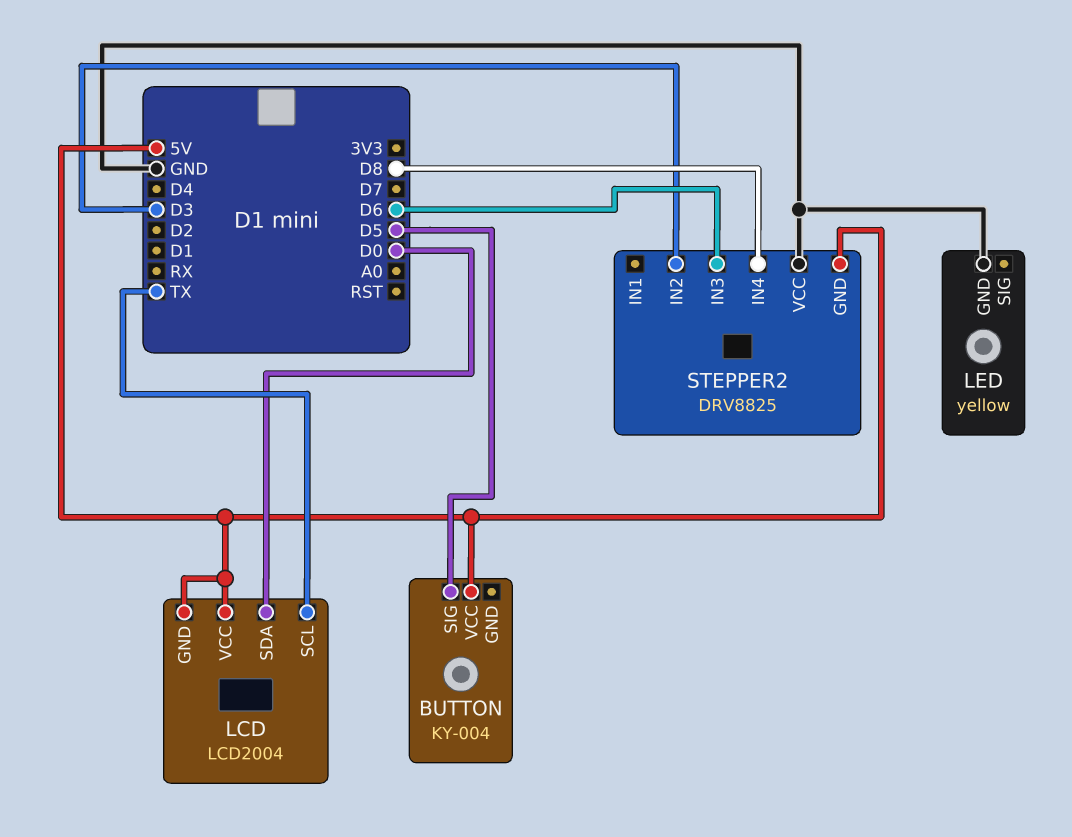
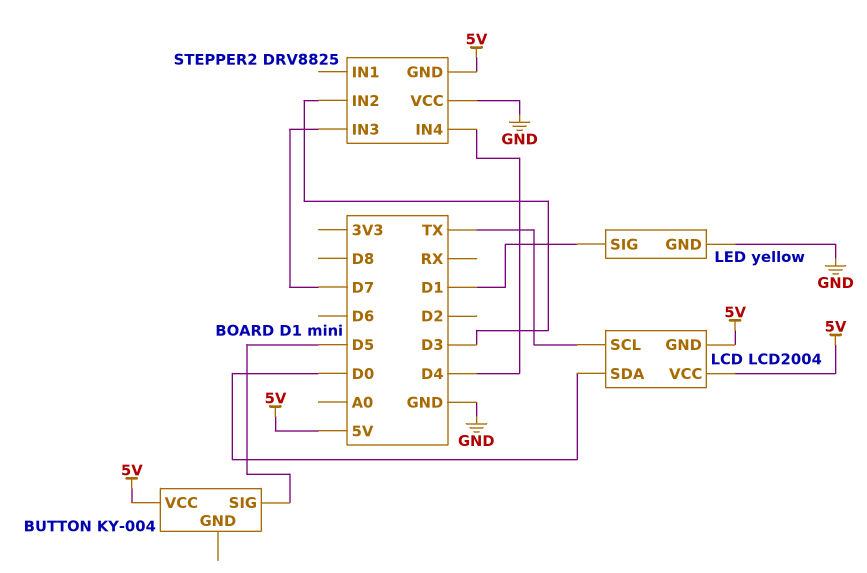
LED pin SIG: none -> D1
STEPPER2 pin IN3: D6 -> D7
STEPPER2 pin IN4: D8 -> D4

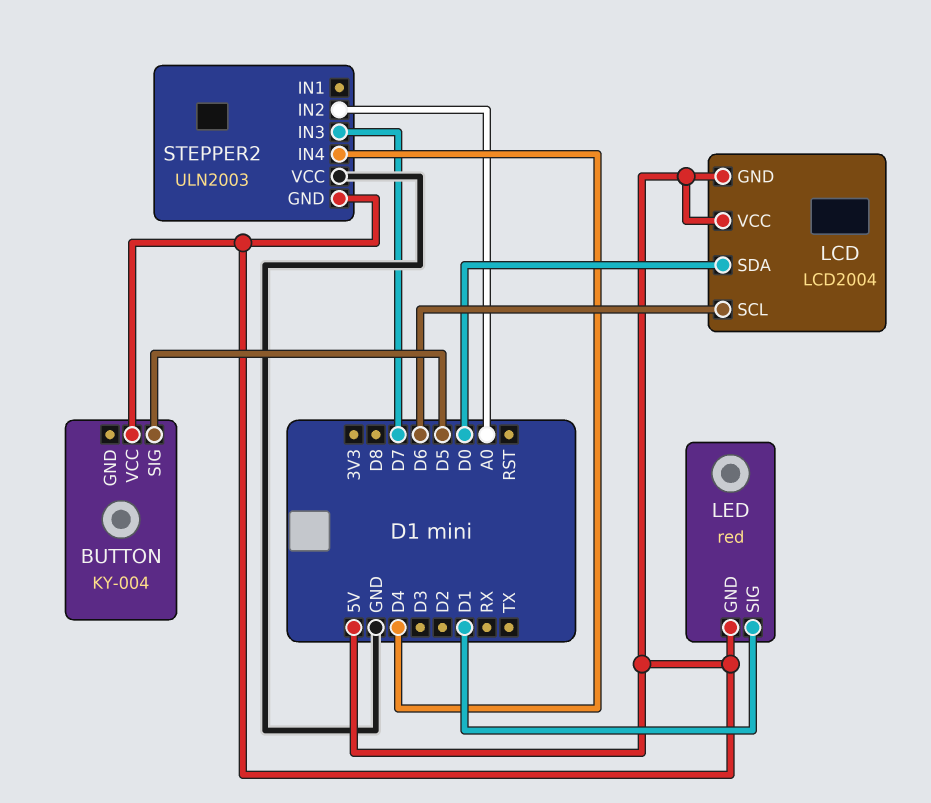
LCD pin SCL: TX -> D6
LED: yellow -> red
LED pin GND: GND -> 5V
STEPPER2: DRV8825 -> ULN2003
STEPPER2 pin IN2: D3 -> A0

